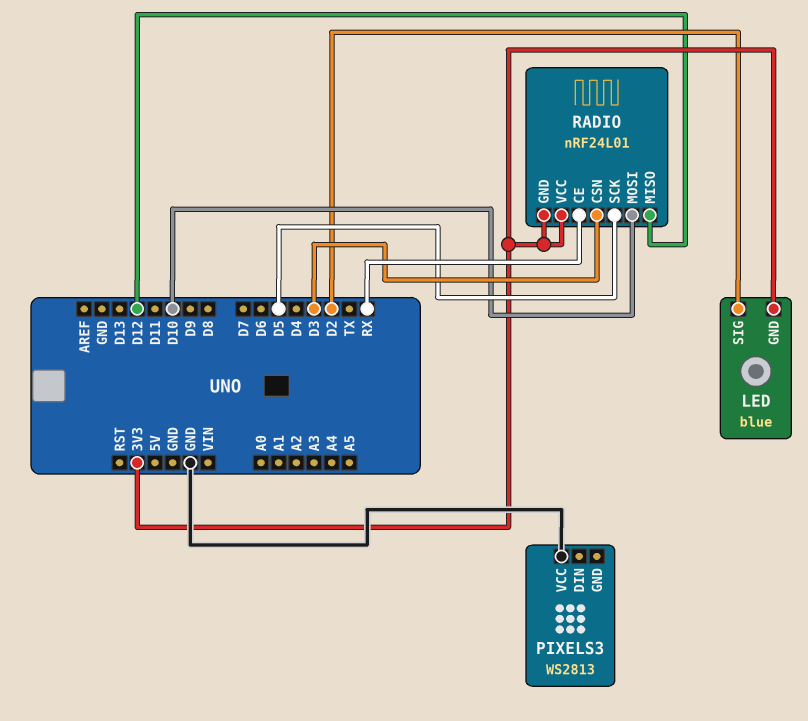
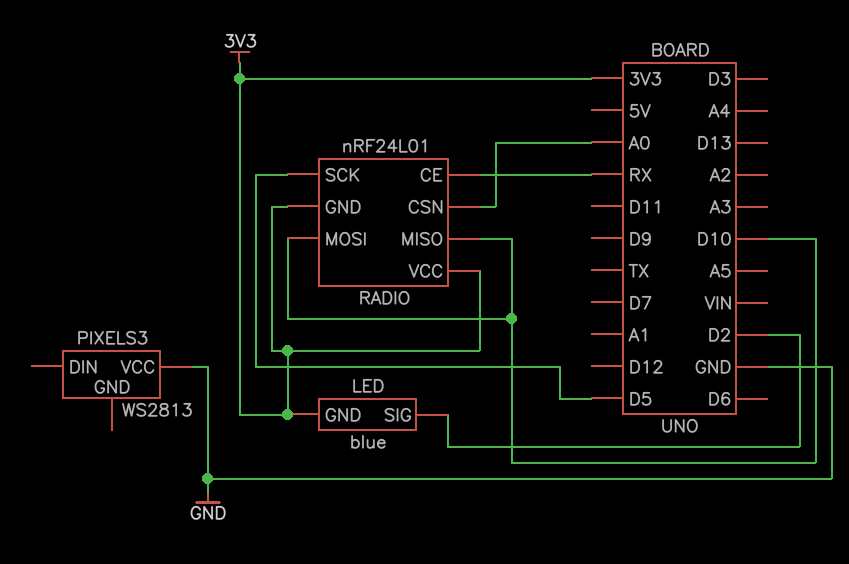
RADIO pin CSN: D3 -> A0
RADIO pin MISO: D12 -> D10

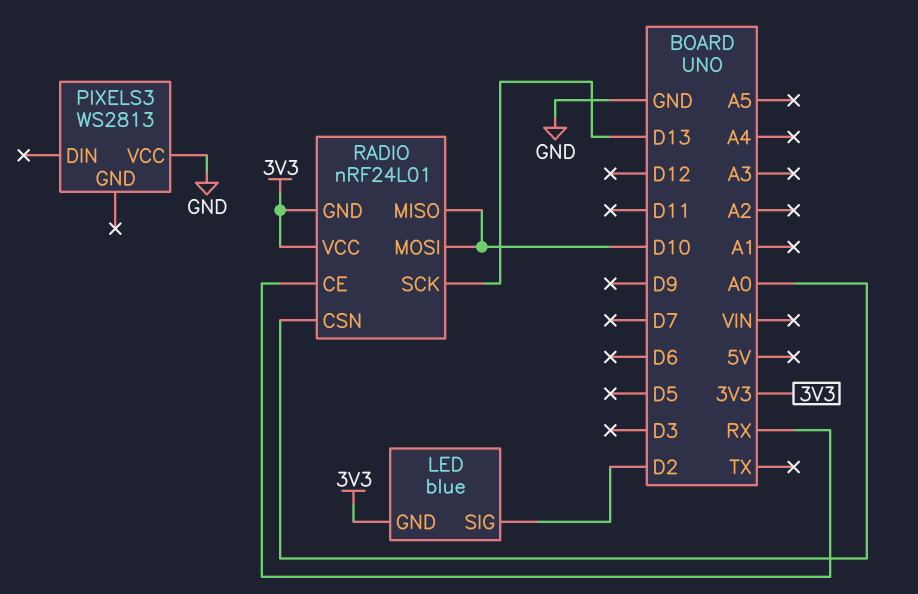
RADIO pin SCK: D5 -> D13

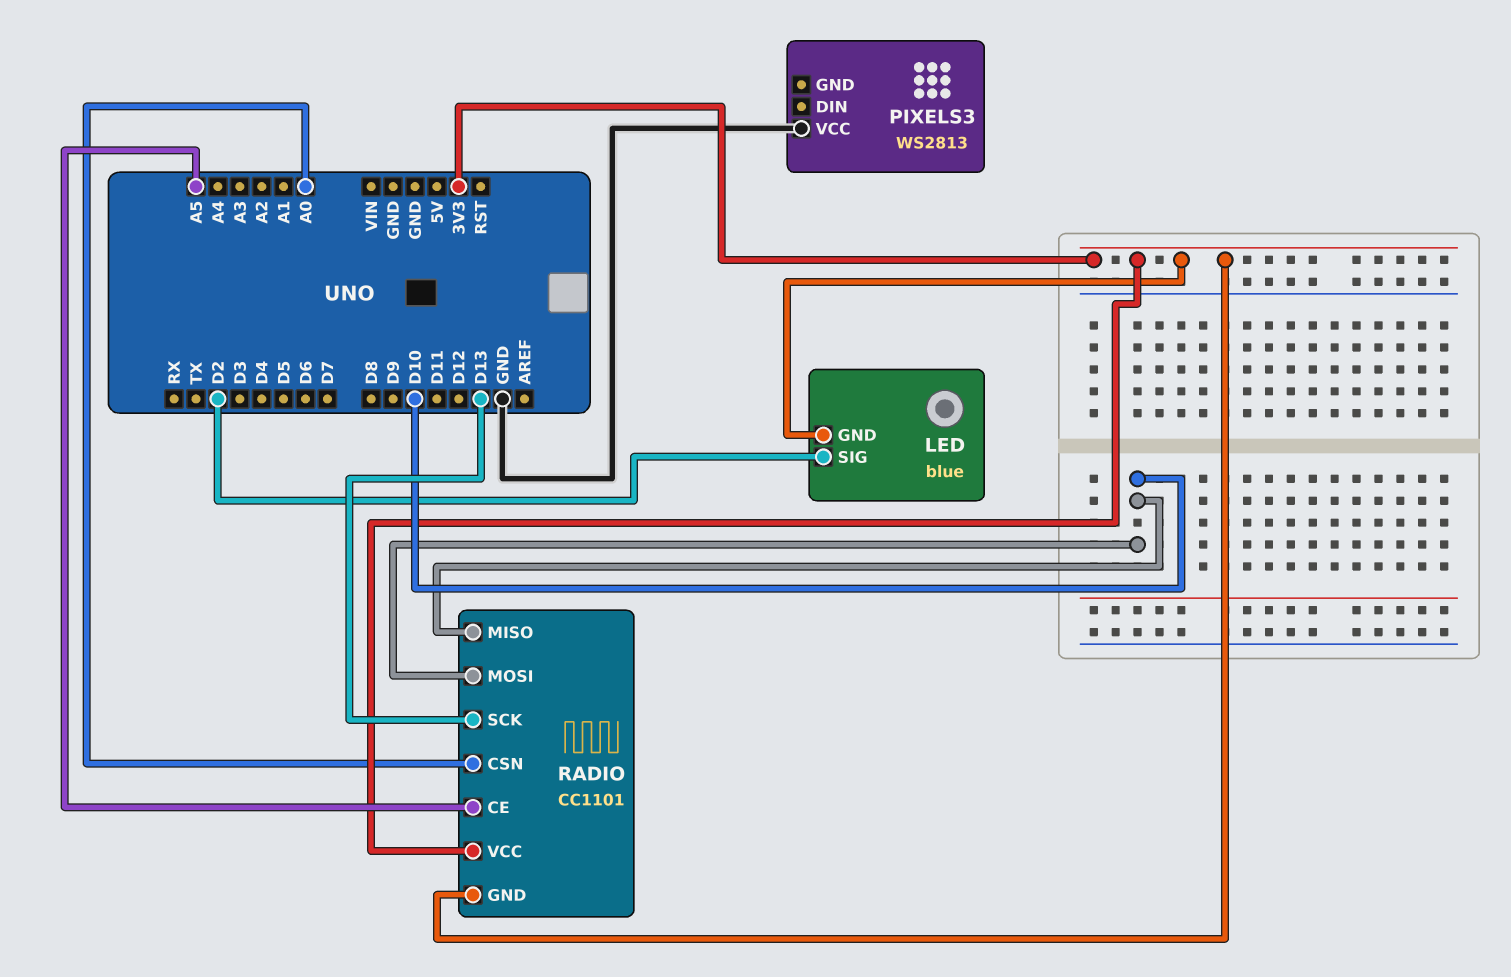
RADIO: nRF24L01 -> CC1101
RADIO pin CE: RX -> A5

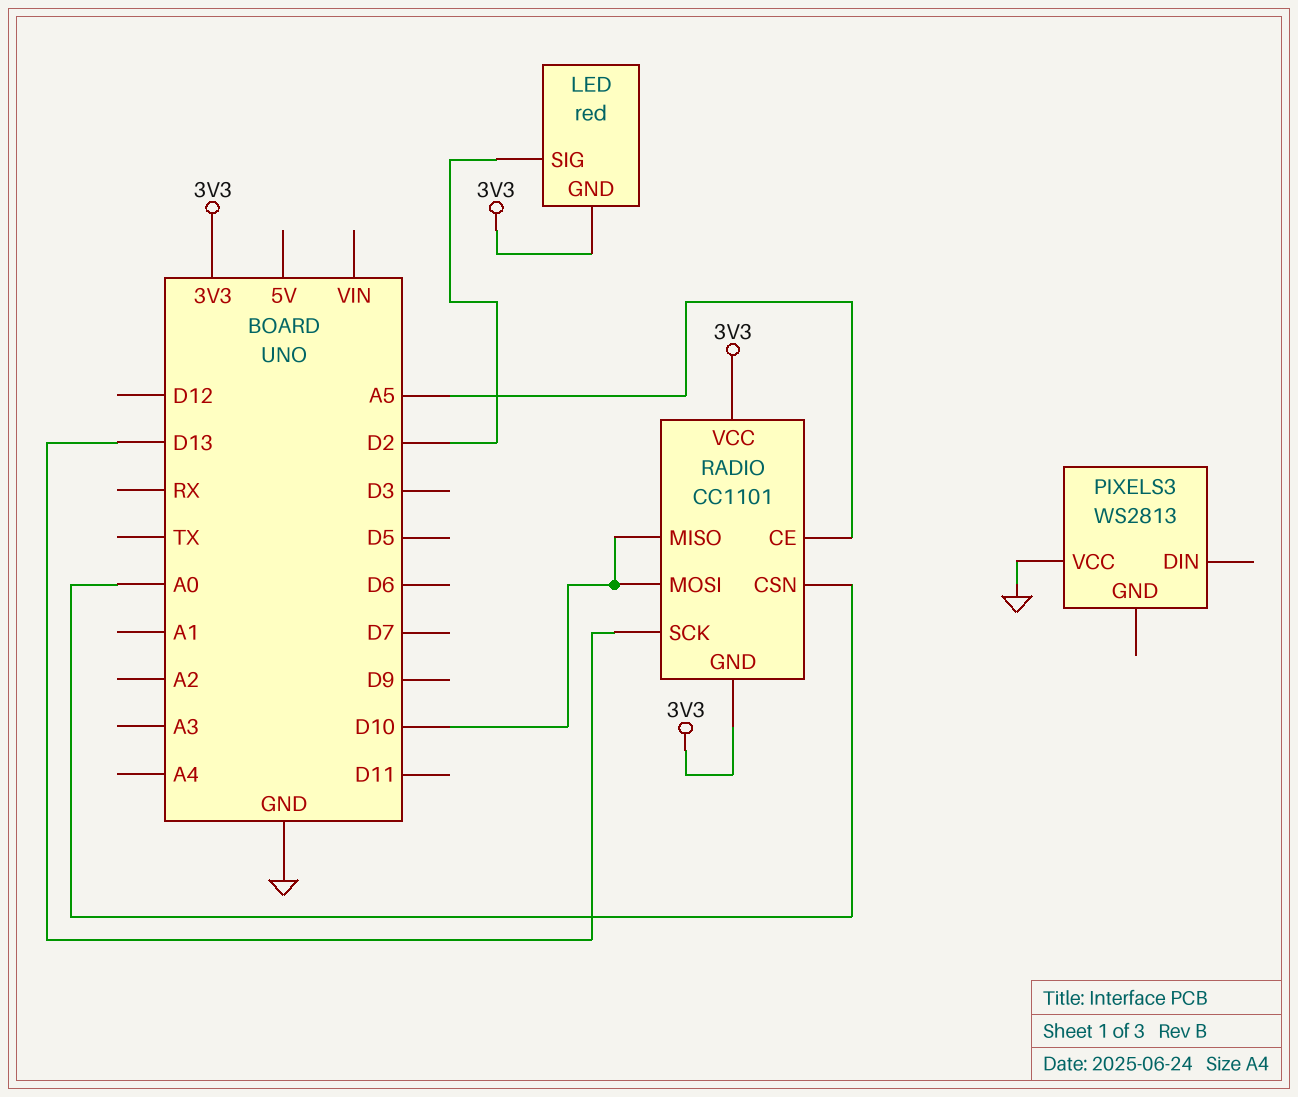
LED: blue -> red

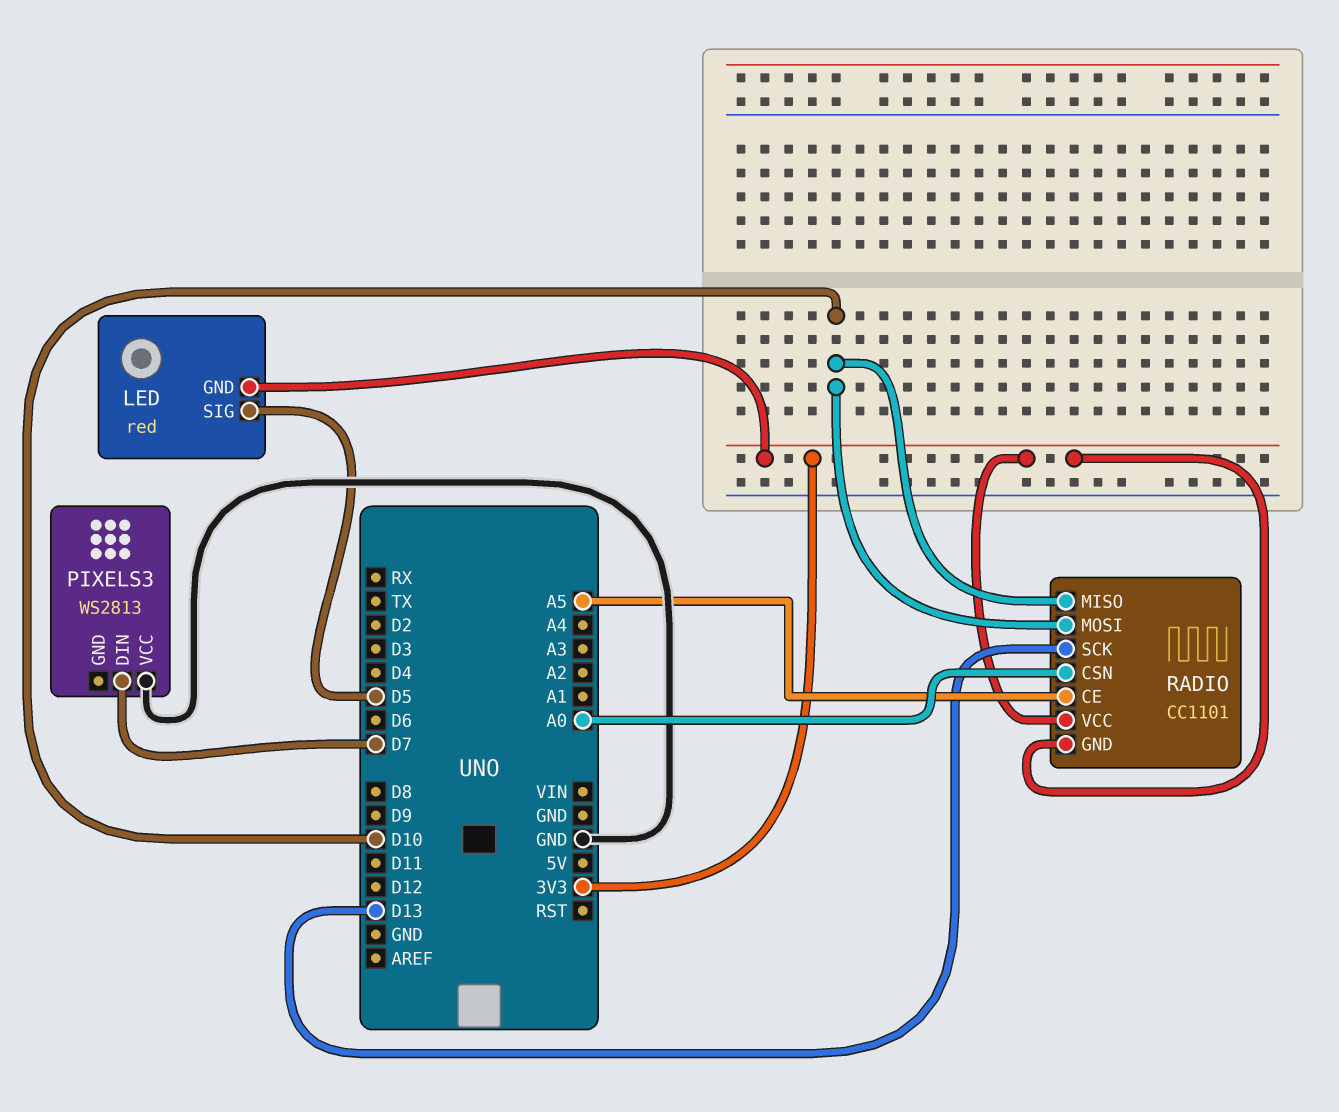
LED pin SIG: D2 -> D5
PIXELS3 pin DIN: none -> D7

